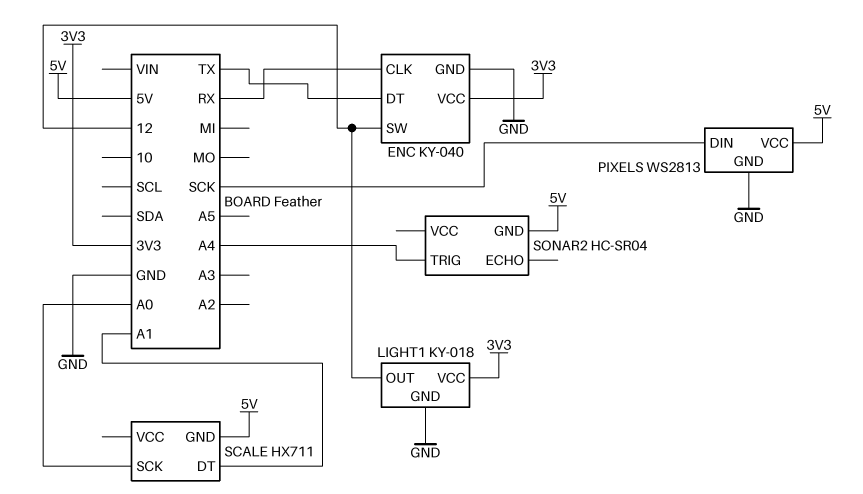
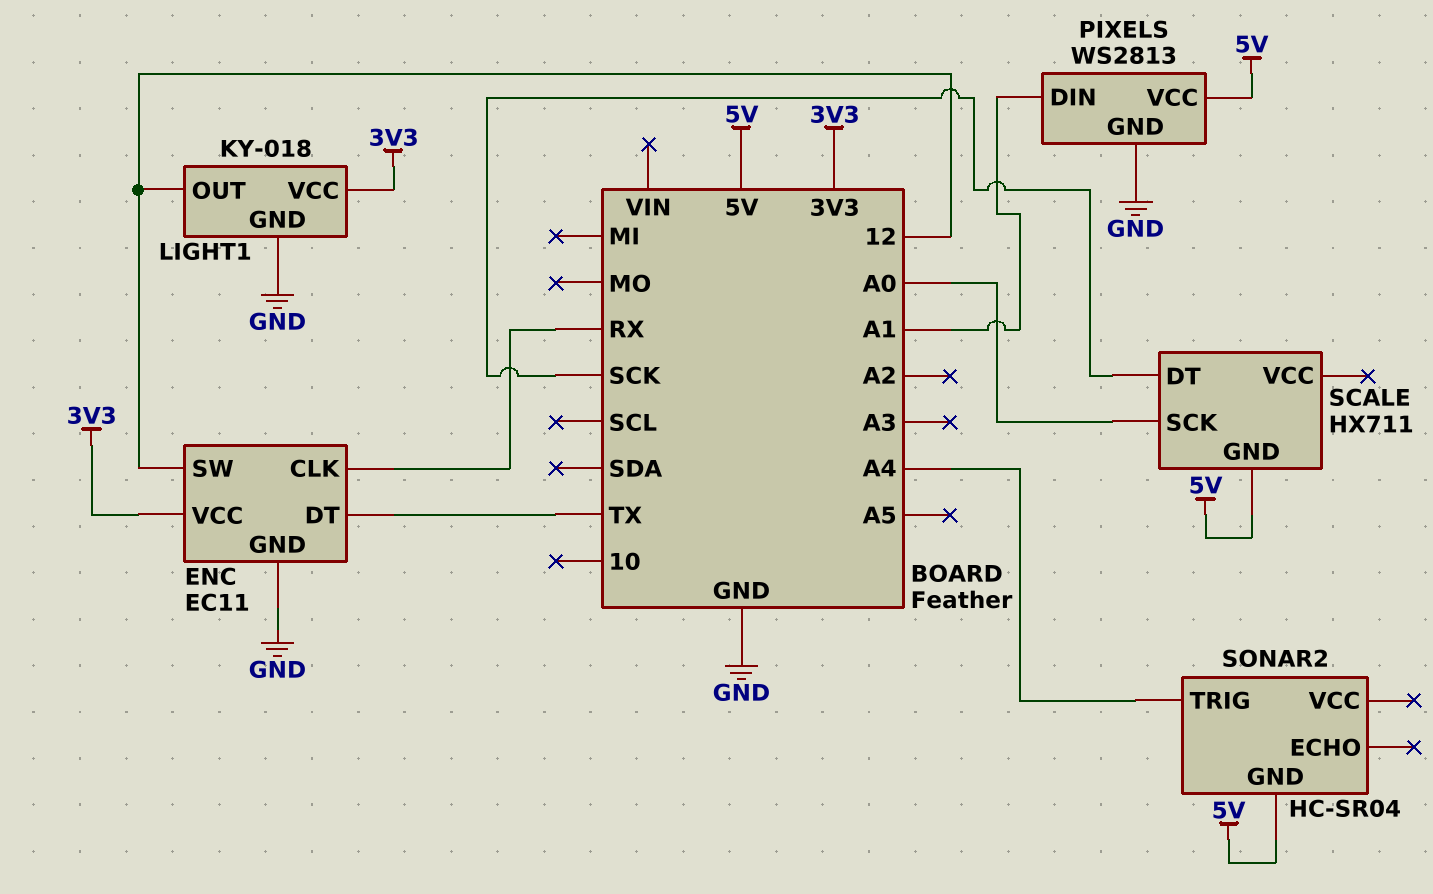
ENC: KY-040 -> EC11
PIXELS pin DIN: SCK -> A1
SCALE pin DT: A1 -> SCK

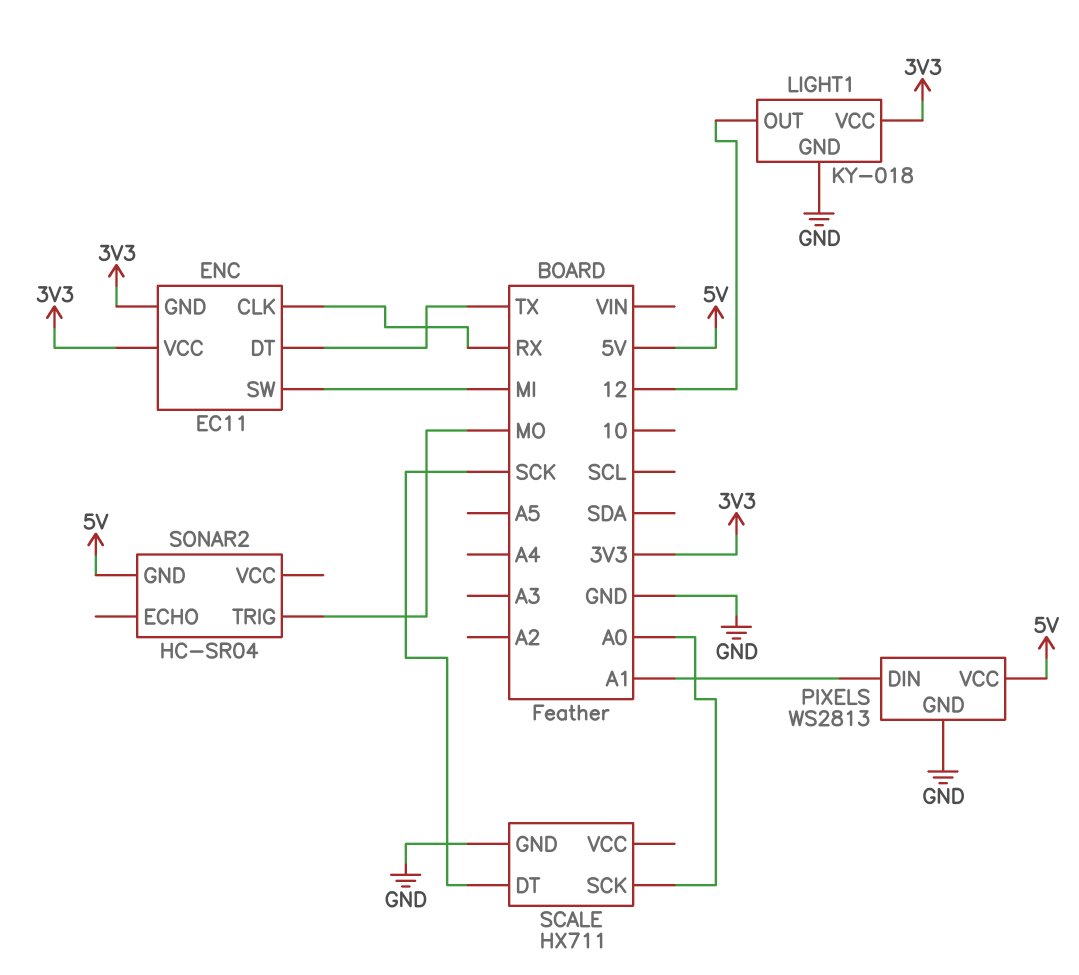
ENC pin GND: GND -> 3V3
ENC pin SW: 12 -> MI
SCALE pin GND: 5V -> GND
SONAR2 pin TRIG: A4 -> MO

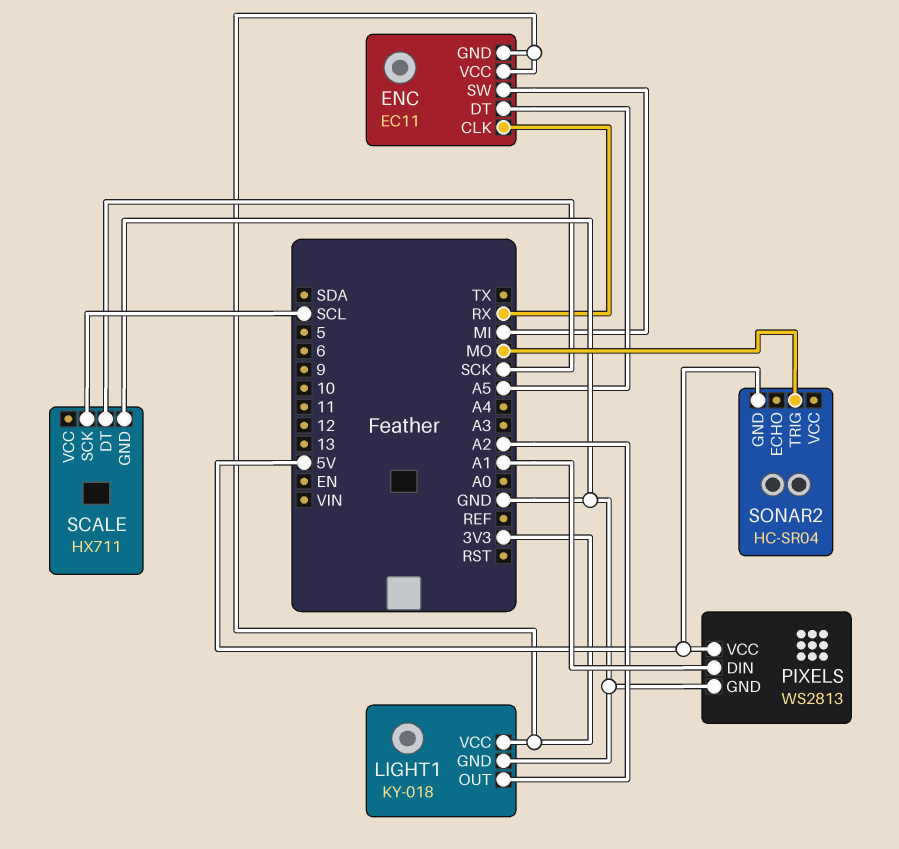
ENC pin DT: TX -> A5
LIGHT1 pin OUT: 12 -> A2
SCALE pin SCK: A0 -> SCL

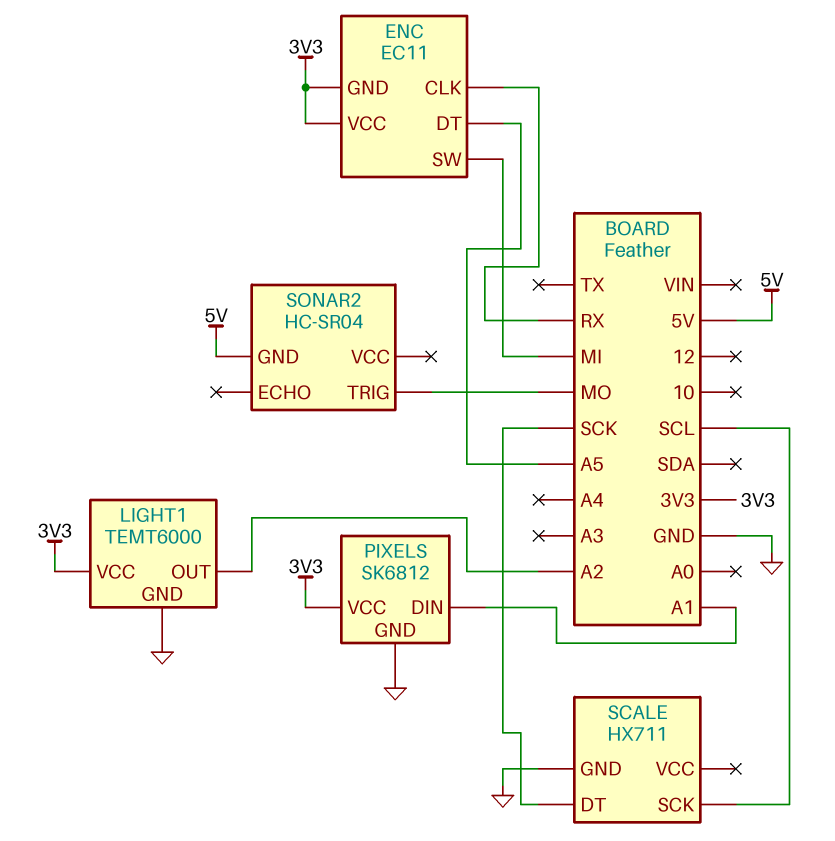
LIGHT1: KY-018 -> TEMT6000
PIXELS: WS2813 -> SK6812
PIXELS pin VCC: 5V -> 3V3

